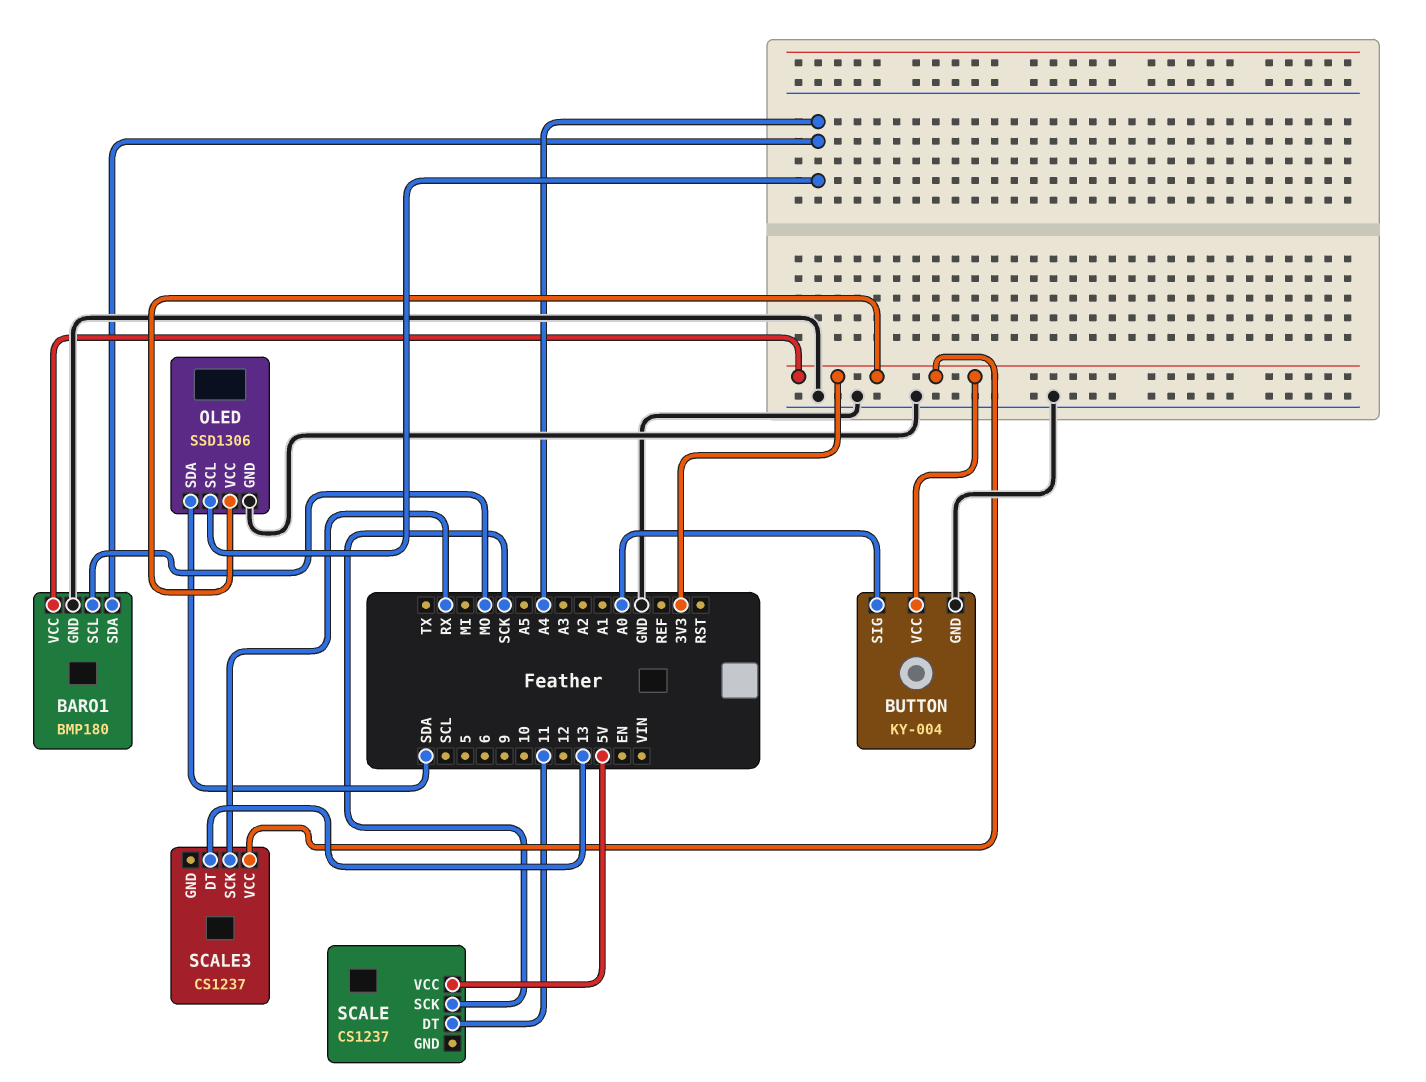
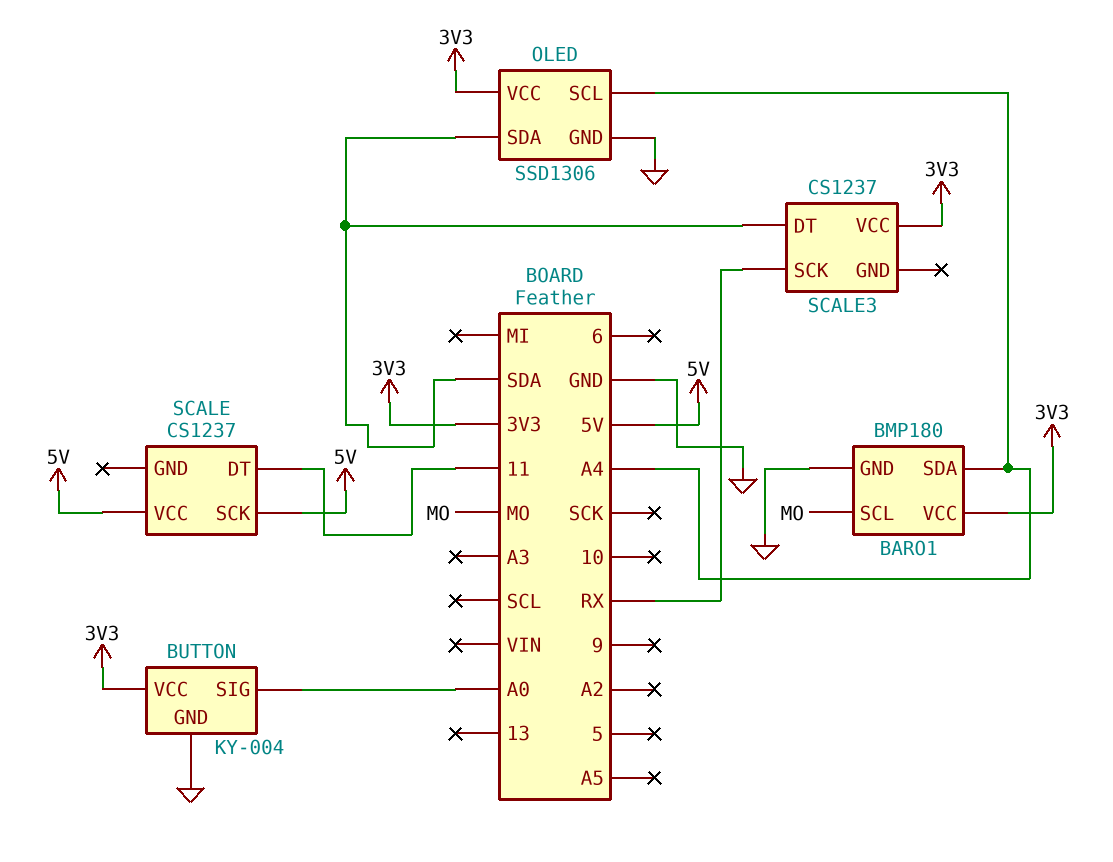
SCALE pin SCK: SCK -> 5V
SCALE3 pin DT: 13 -> SDA

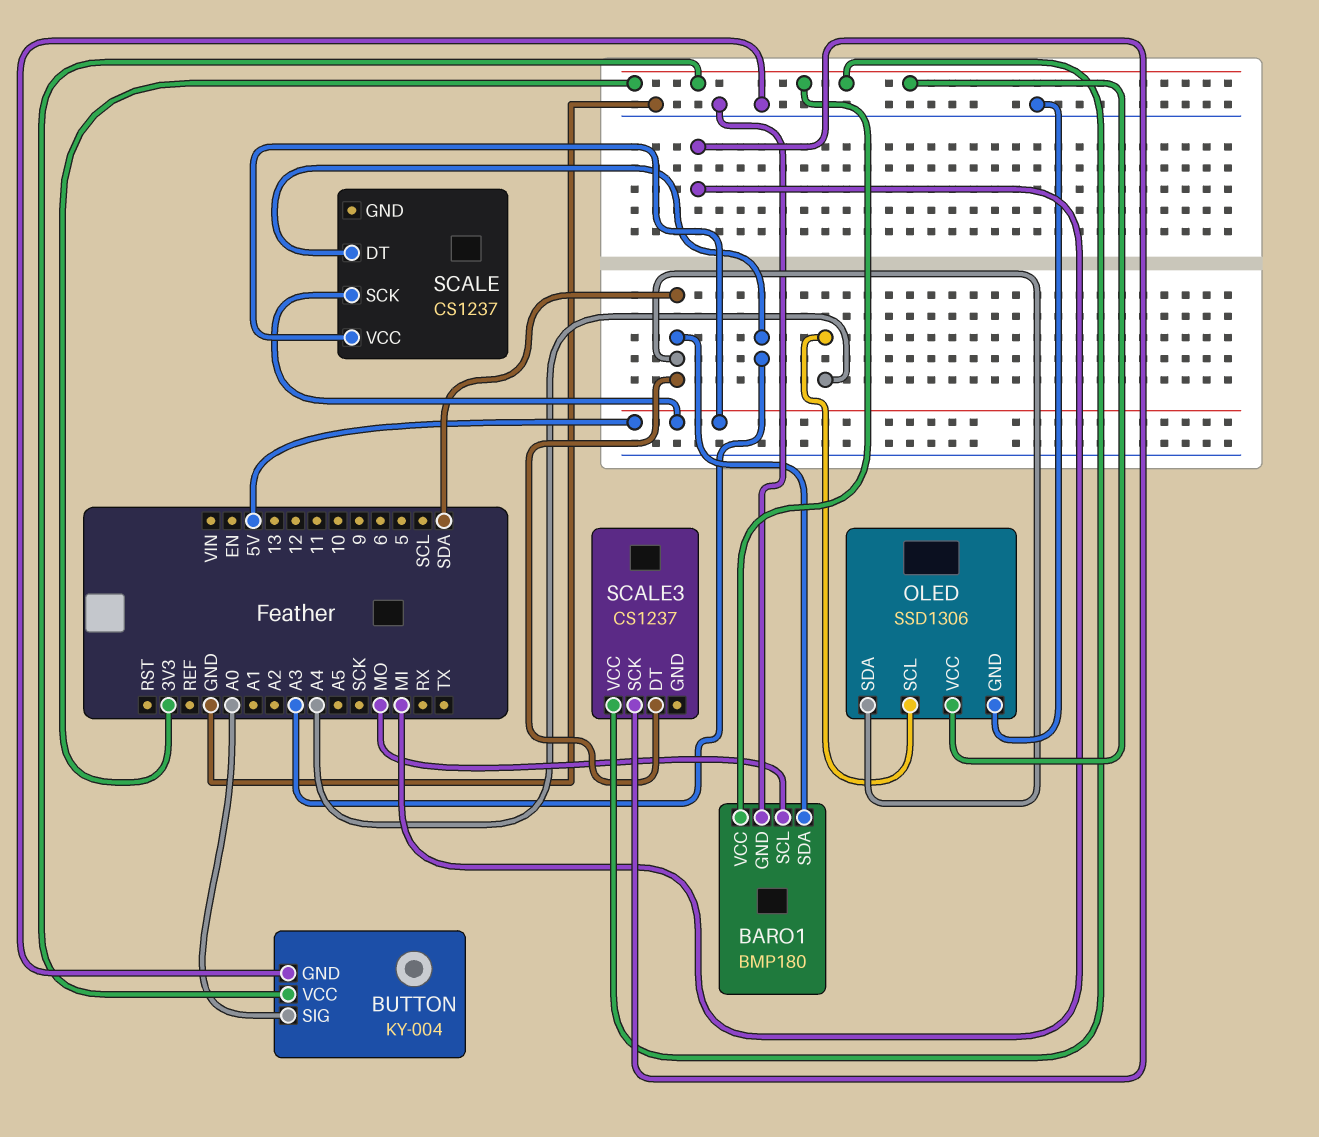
BARO1 pin SDA: A4 -> SDA
SCALE pin DT: 11 -> A3
SCALE3 pin SCK: RX -> MI

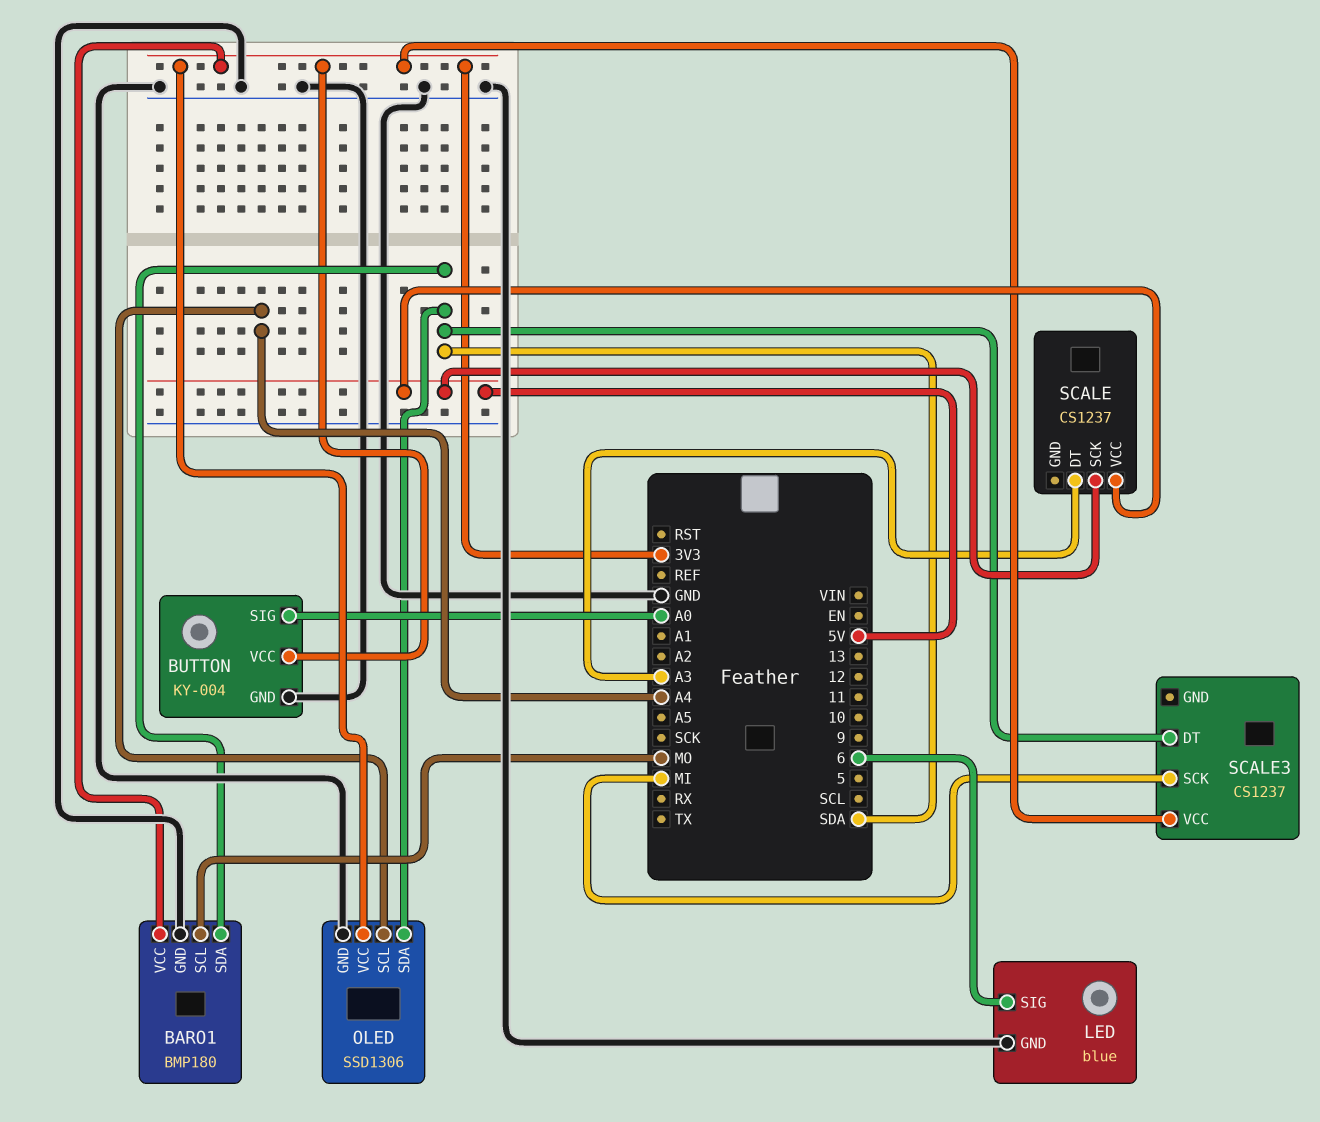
LED: none -> blue
LED pin GND: none -> GND
LED pin SIG: none -> 6

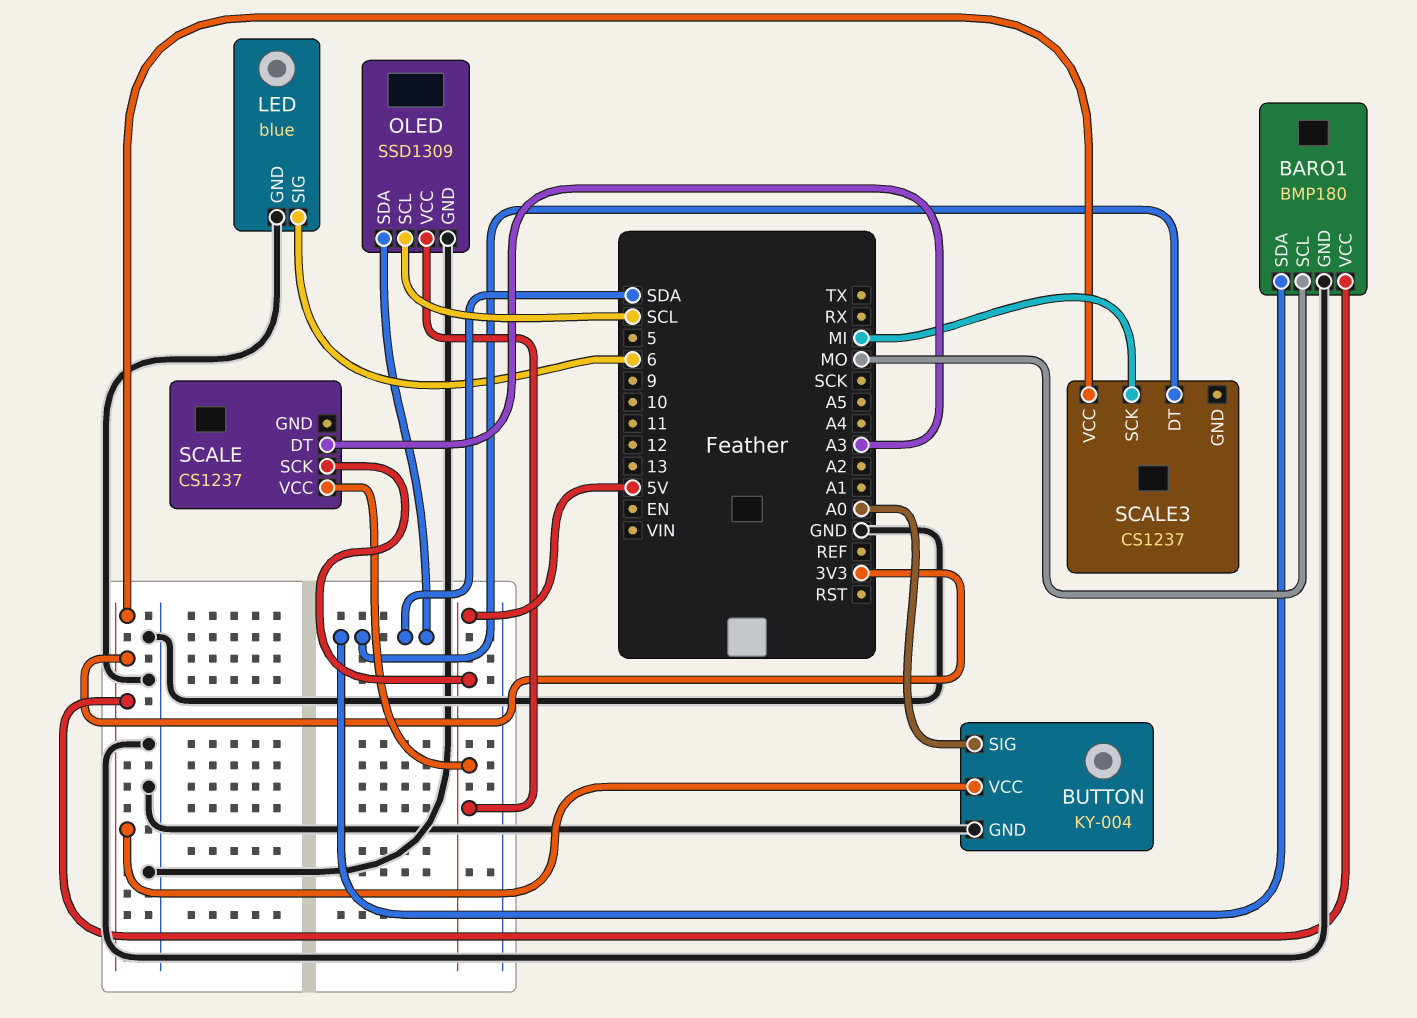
OLED: SSD1306 -> SSD1309
OLED pin SCL: A4 -> SCL
OLED pin VCC: 3V3 -> 5V

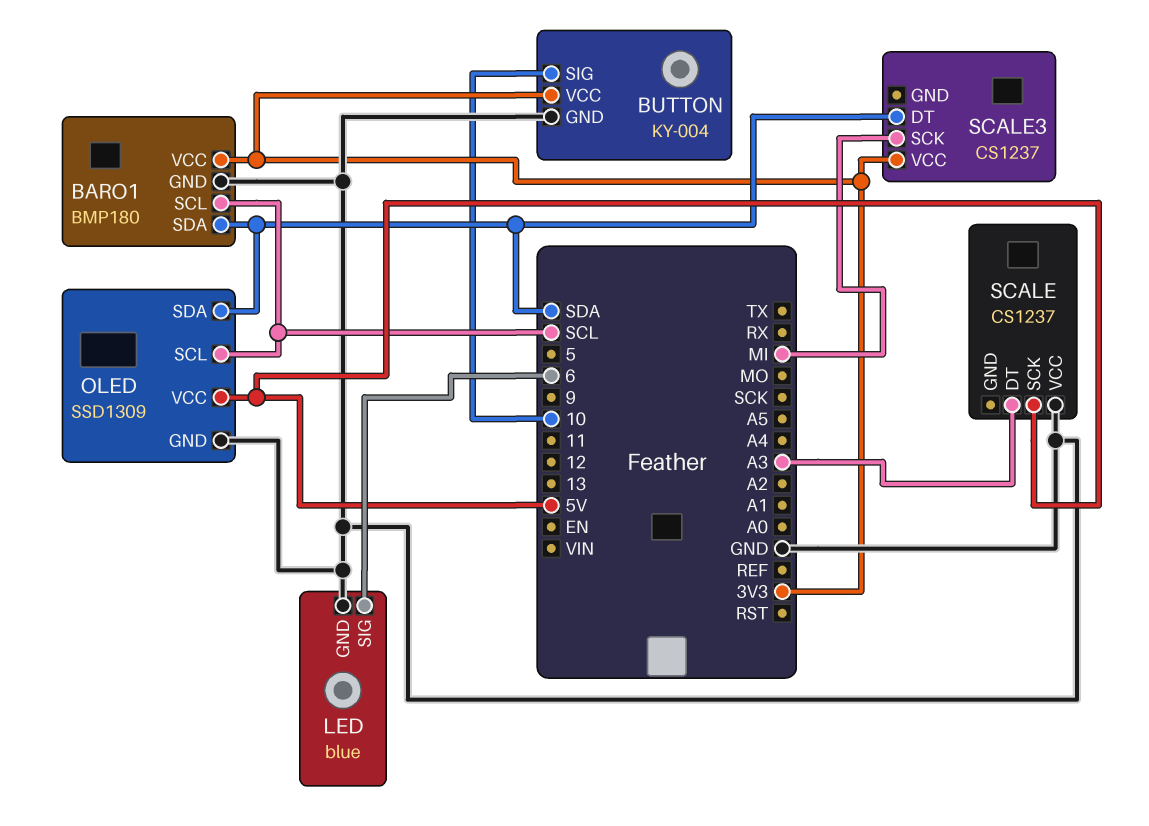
BARO1 pin SCL: MO -> SCL
BUTTON pin SIG: A0 -> 10
SCALE pin VCC: 5V -> GND

